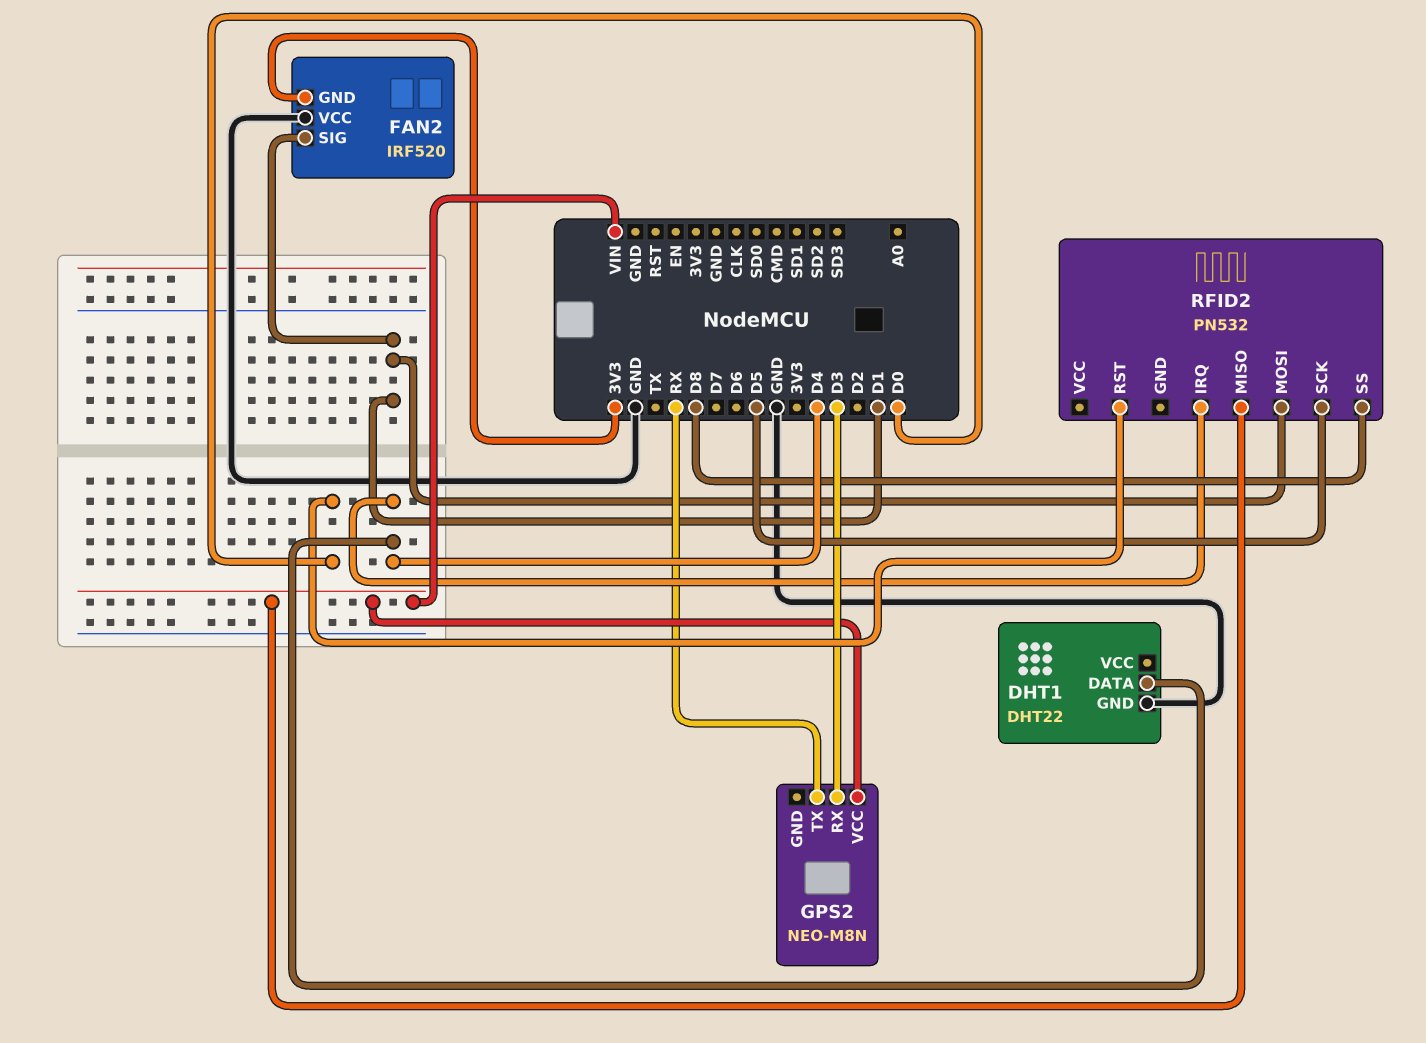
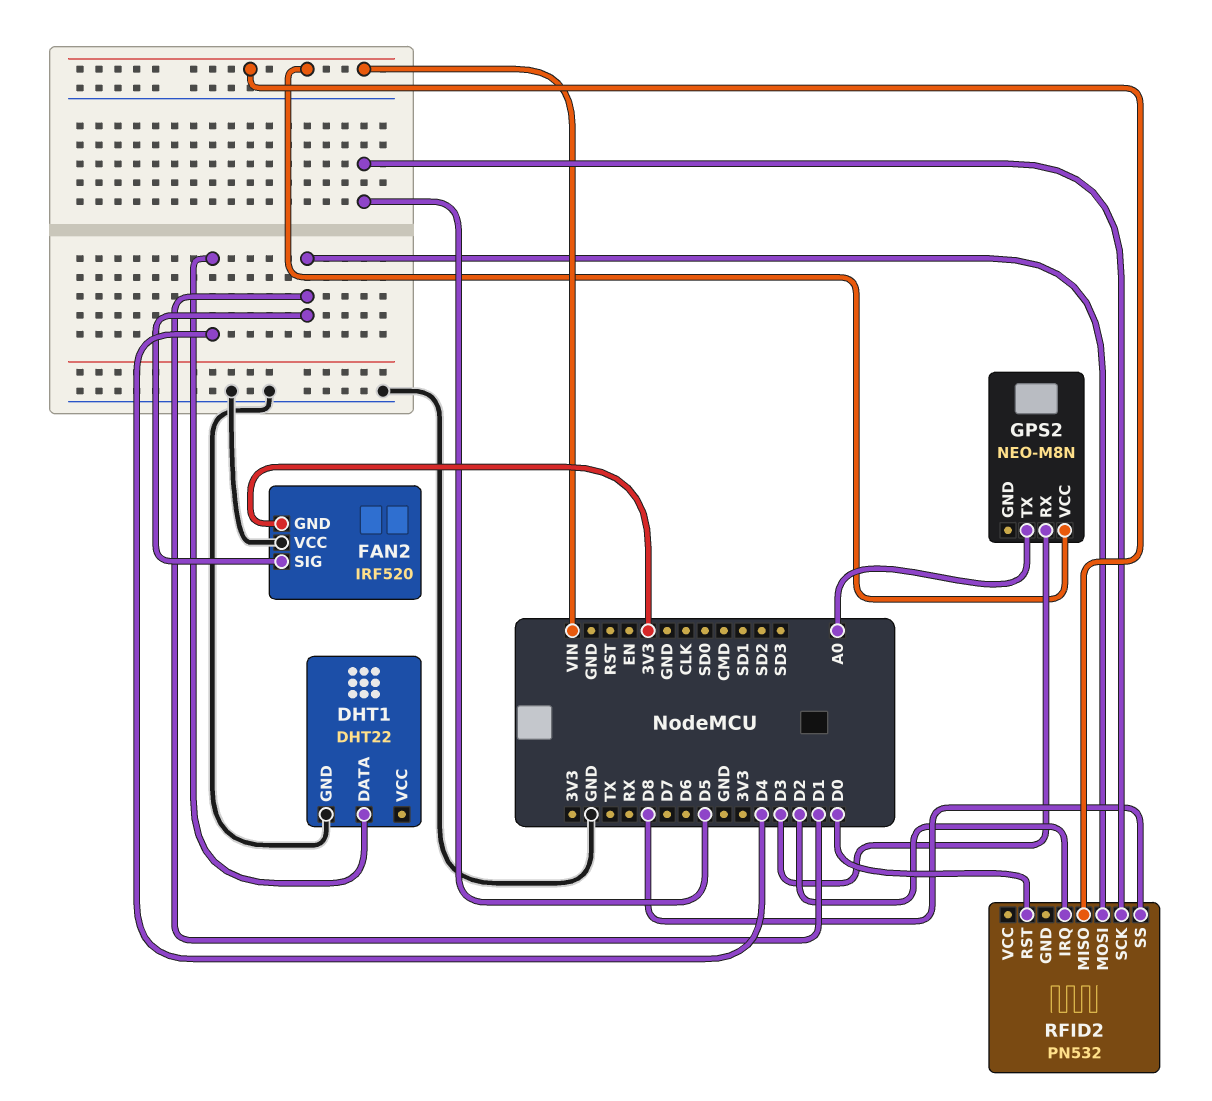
GPS2 pin TX: RX -> A0
RFID2 pin IRQ: D4 -> D2

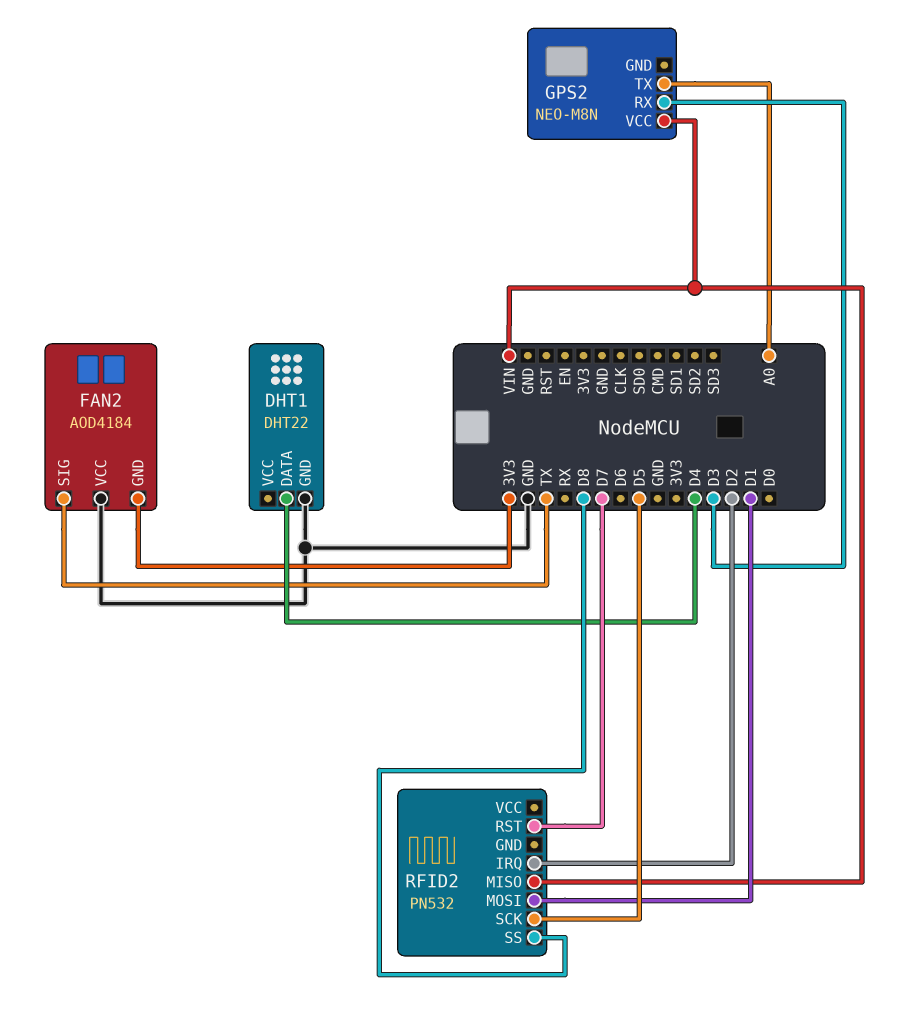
FAN2: IRF520 -> AOD4184
FAN2 pin SIG: D1 -> TX
RFID2 pin RST: D0 -> D7

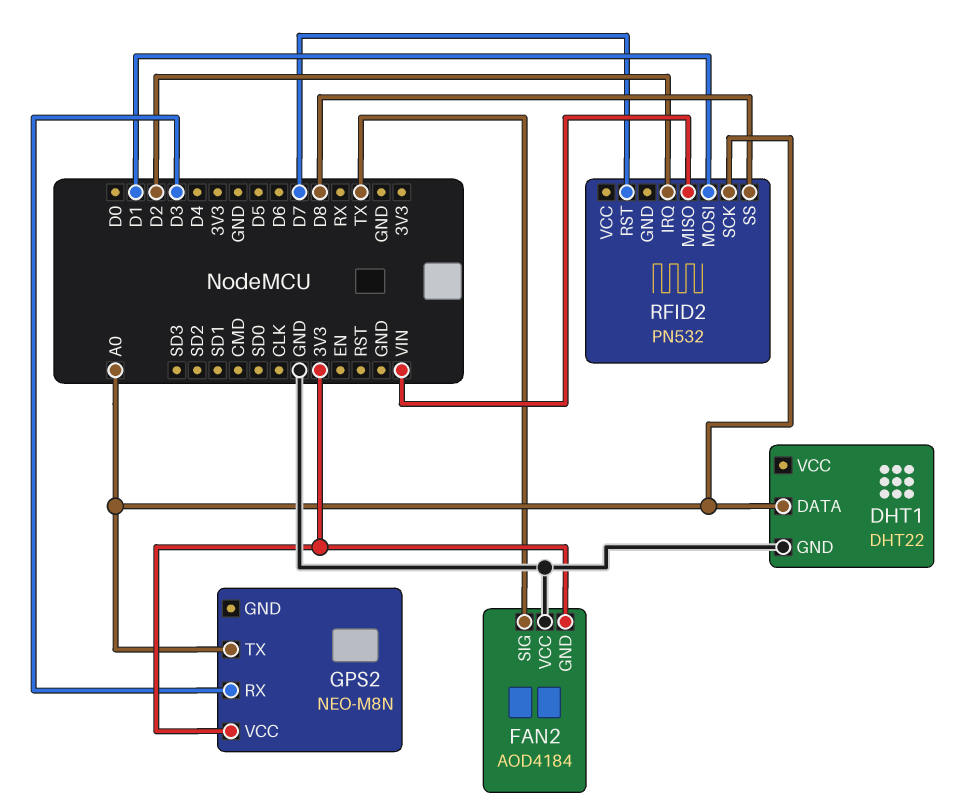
DHT1 pin DATA: D4 -> A0
GPS2 pin VCC: VIN -> 3V3
RFID2 pin SCK: D5 -> A0

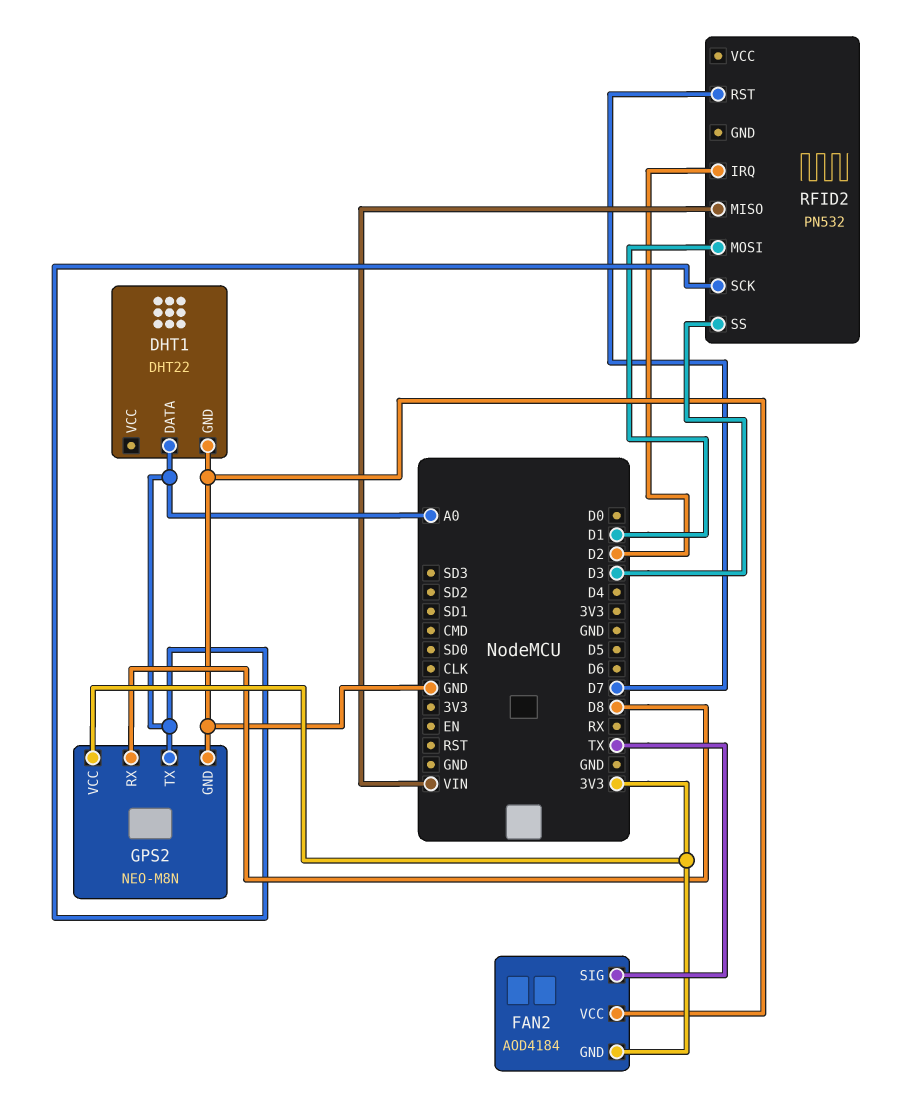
GPS2 pin GND: none -> GND
GPS2 pin RX: D3 -> D8
RFID2 pin SS: D8 -> D3

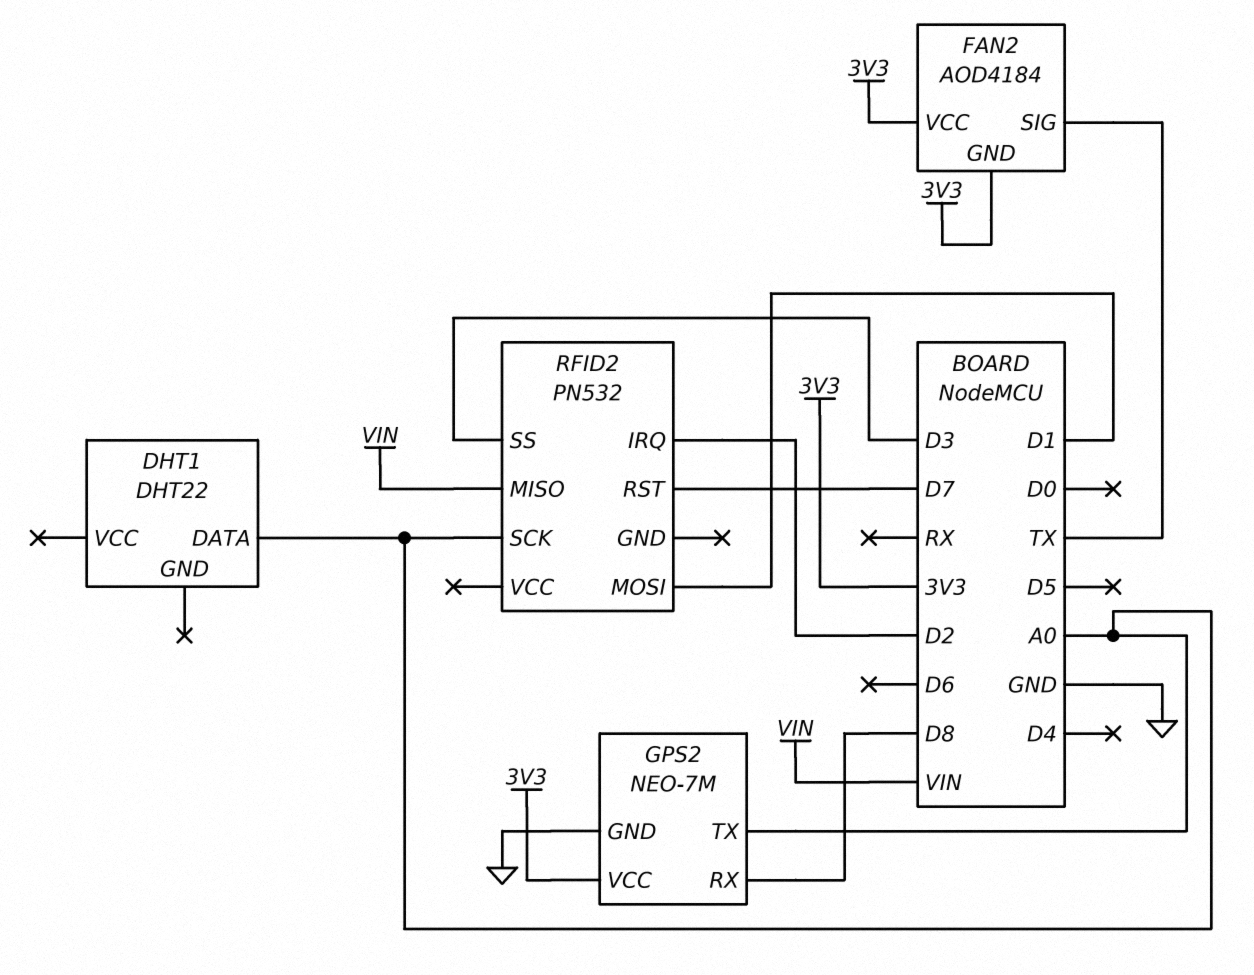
DHT1 pin GND: GND -> none
FAN2 pin VCC: GND -> 3V3
GPS2: NEO-M8N -> NEO-7M

